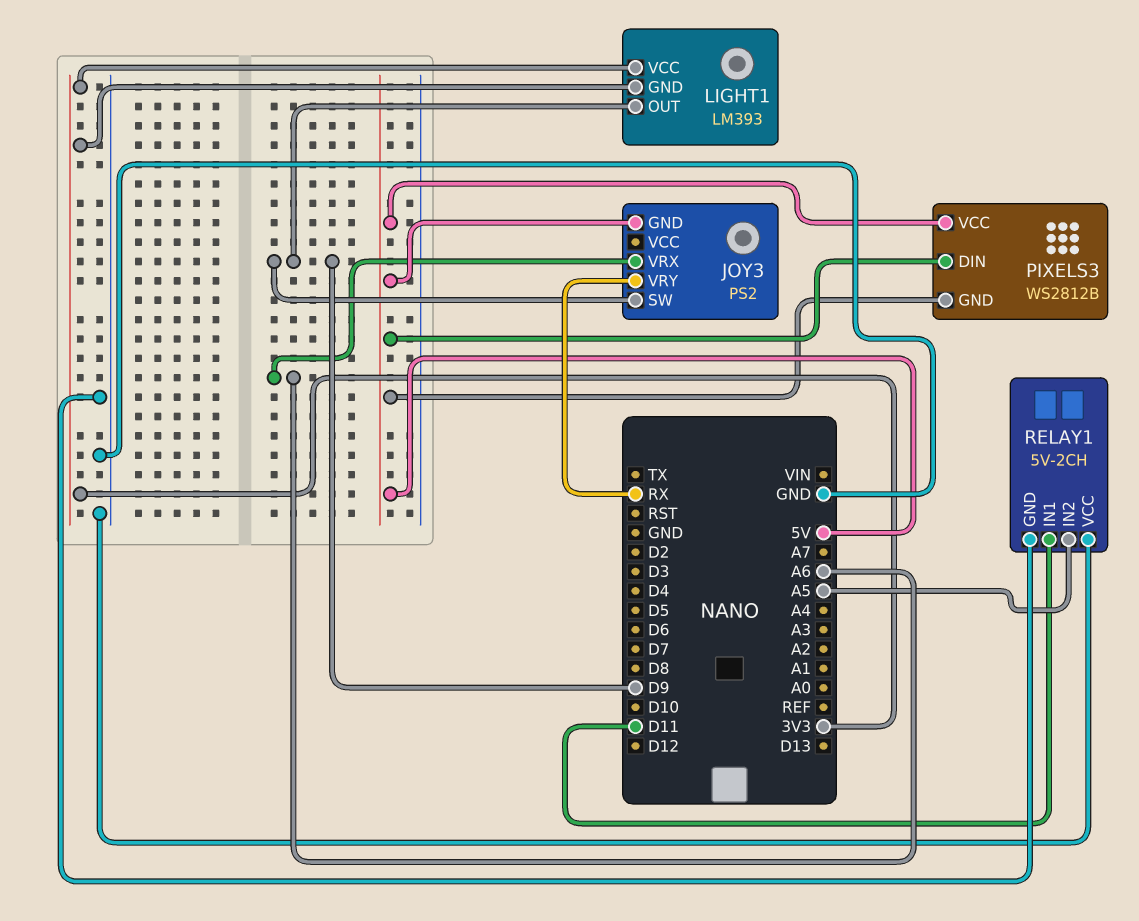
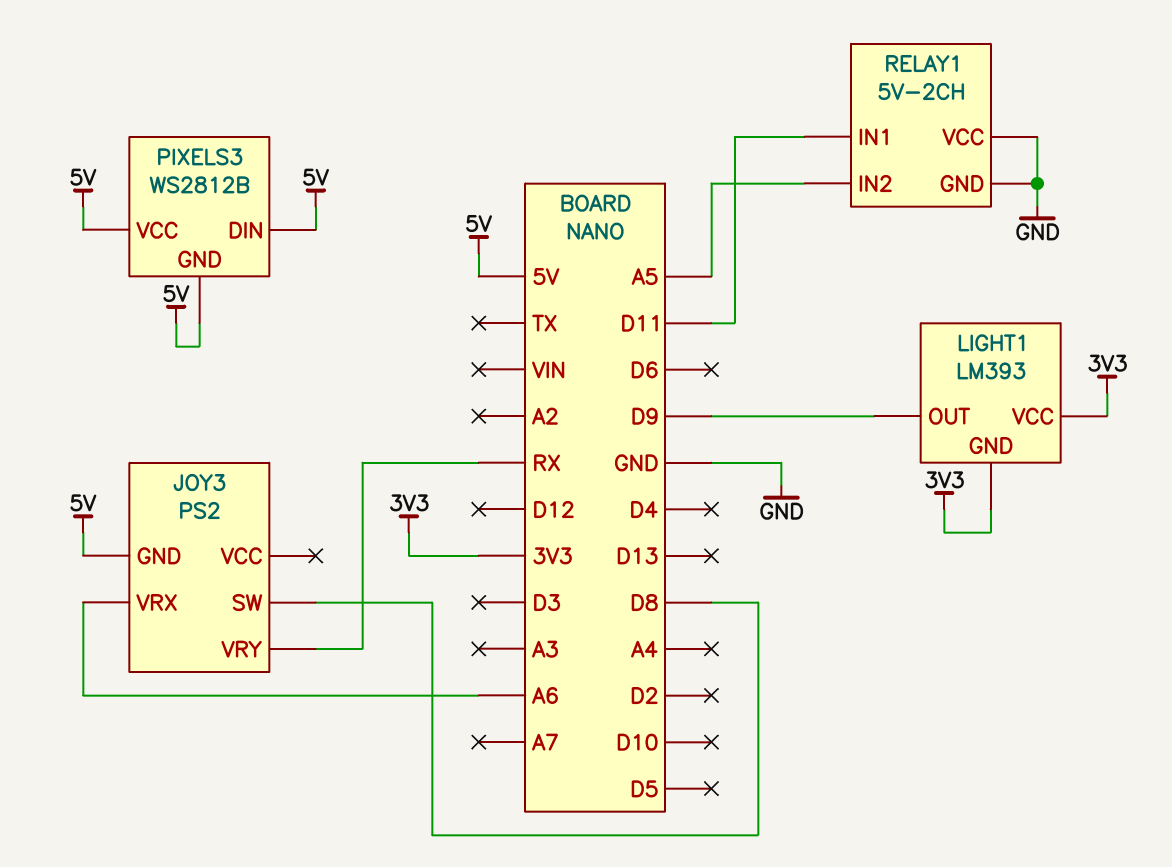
JOY3 pin SW: D9 -> D8

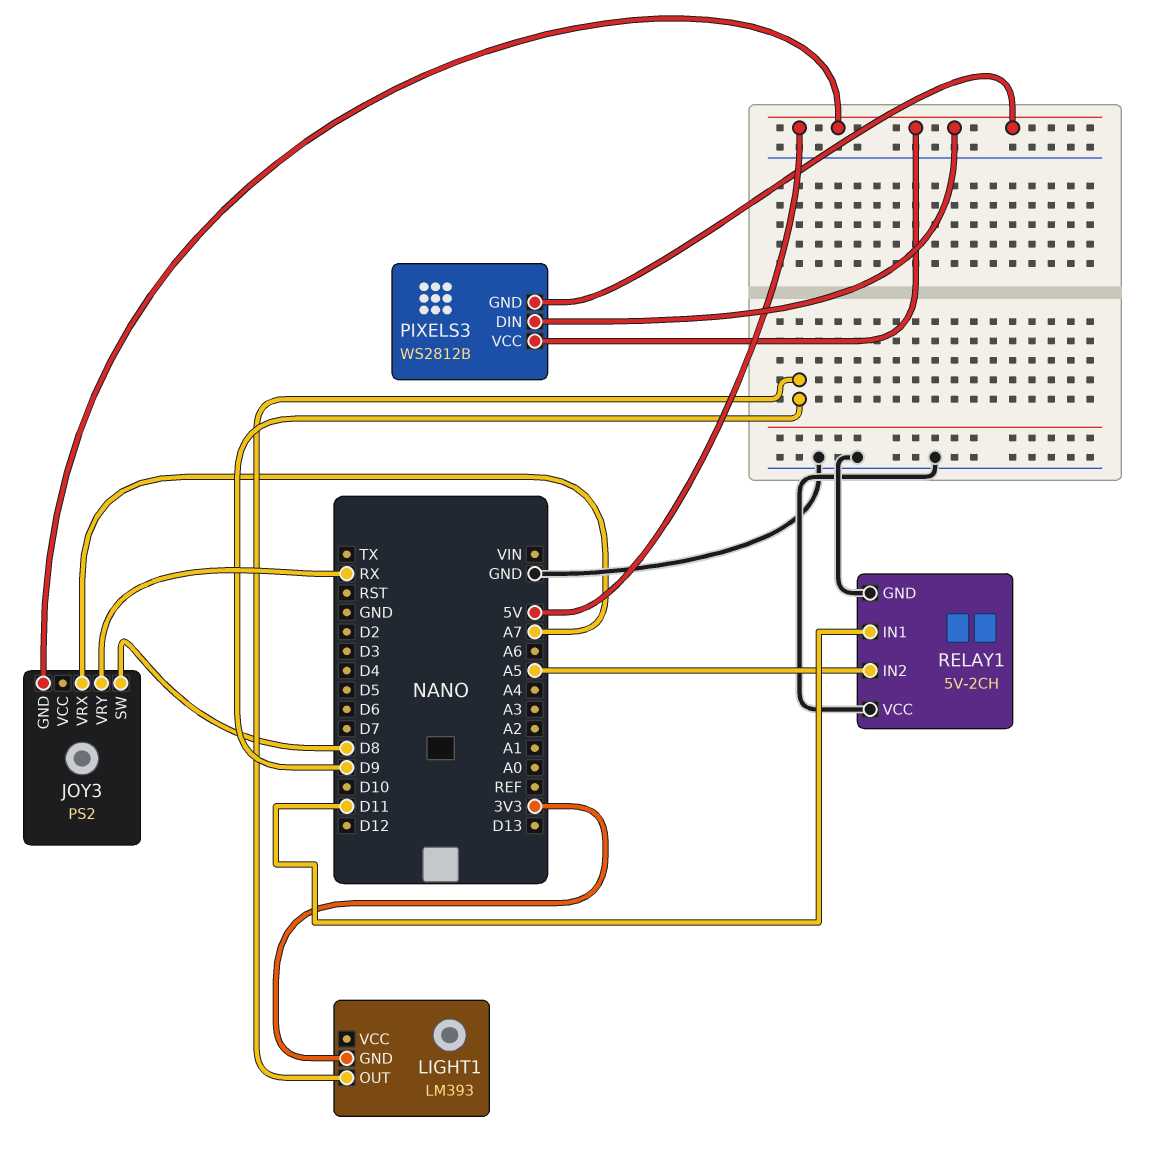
JOY3 pin VRX: A6 -> A7
LIGHT1 pin VCC: 3V3 -> none

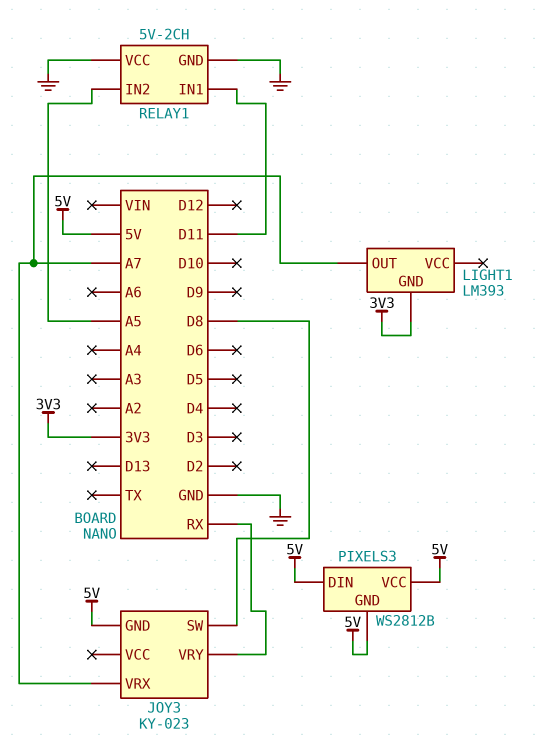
JOY3: PS2 -> KY-023
LIGHT1 pin OUT: D9 -> A7

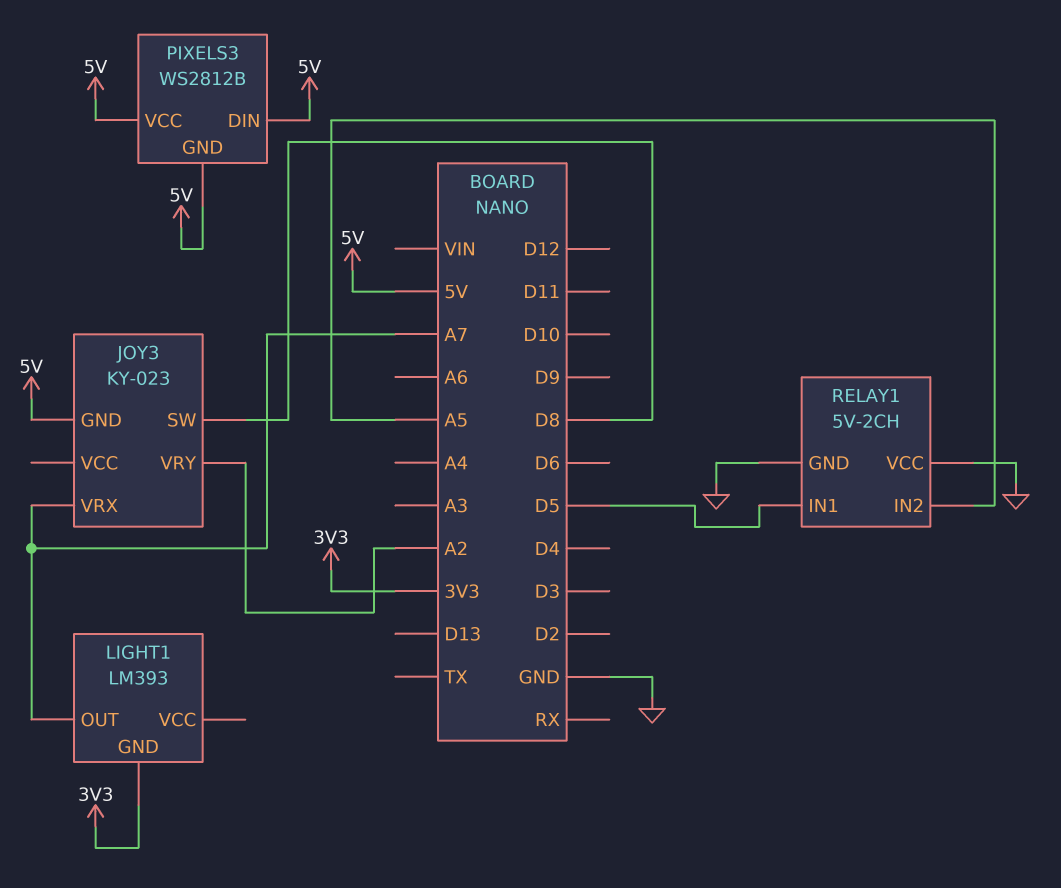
JOY3 pin VRY: RX -> A2
RELAY1 pin IN1: D11 -> D5

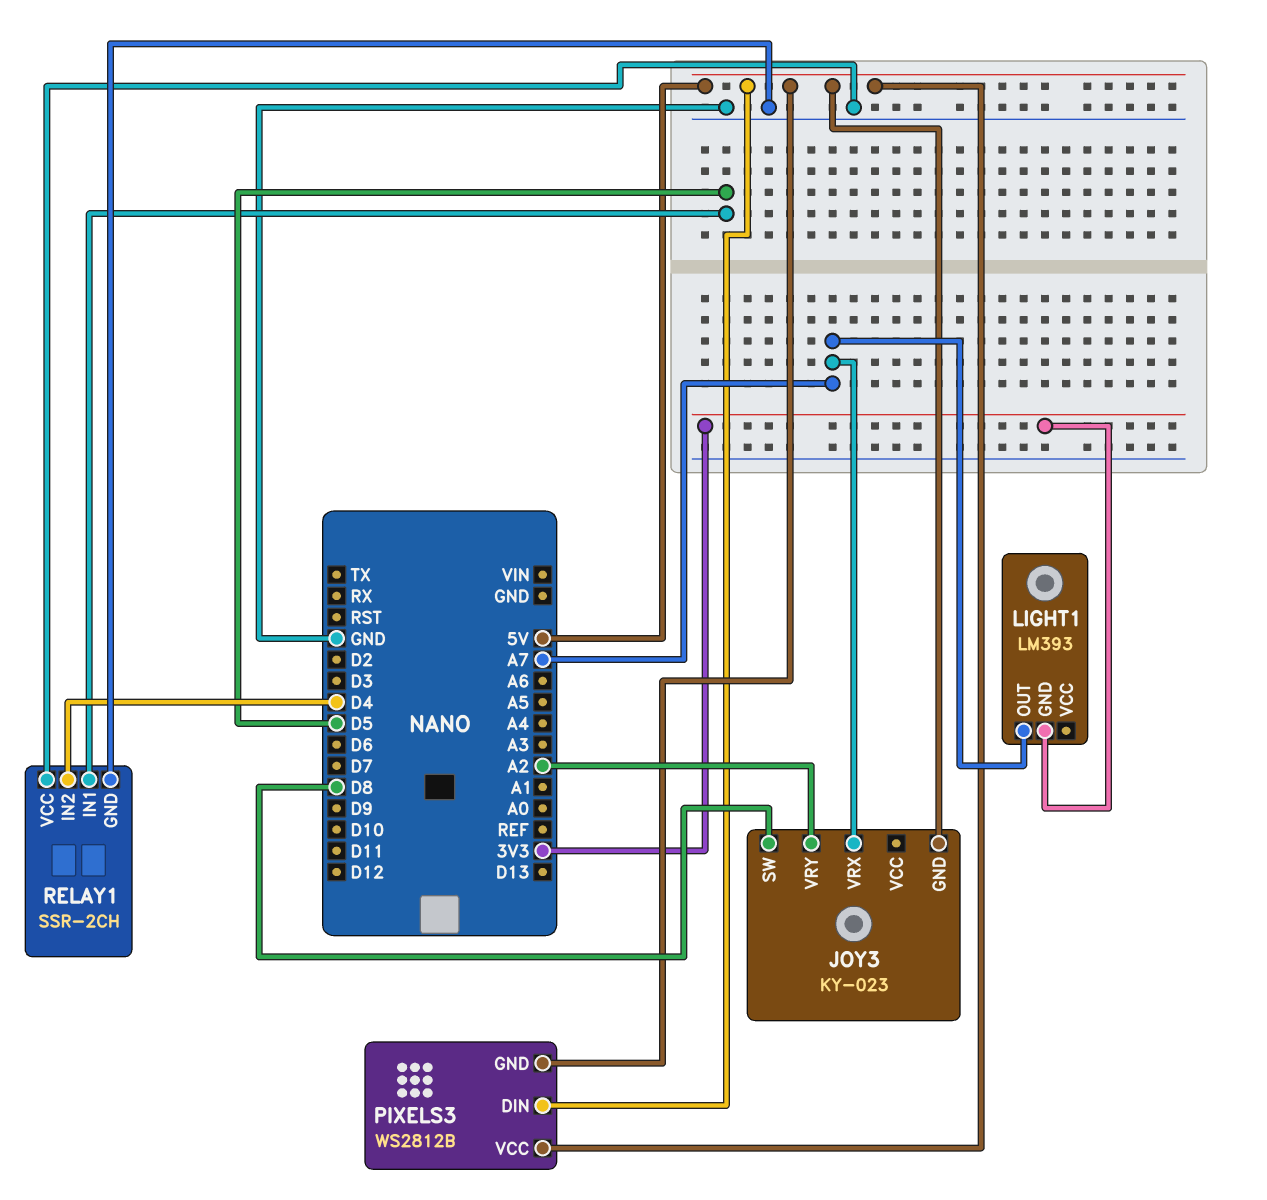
RELAY1: 5V-2CH -> SSR-2CH
RELAY1 pin IN2: A5 -> D4

